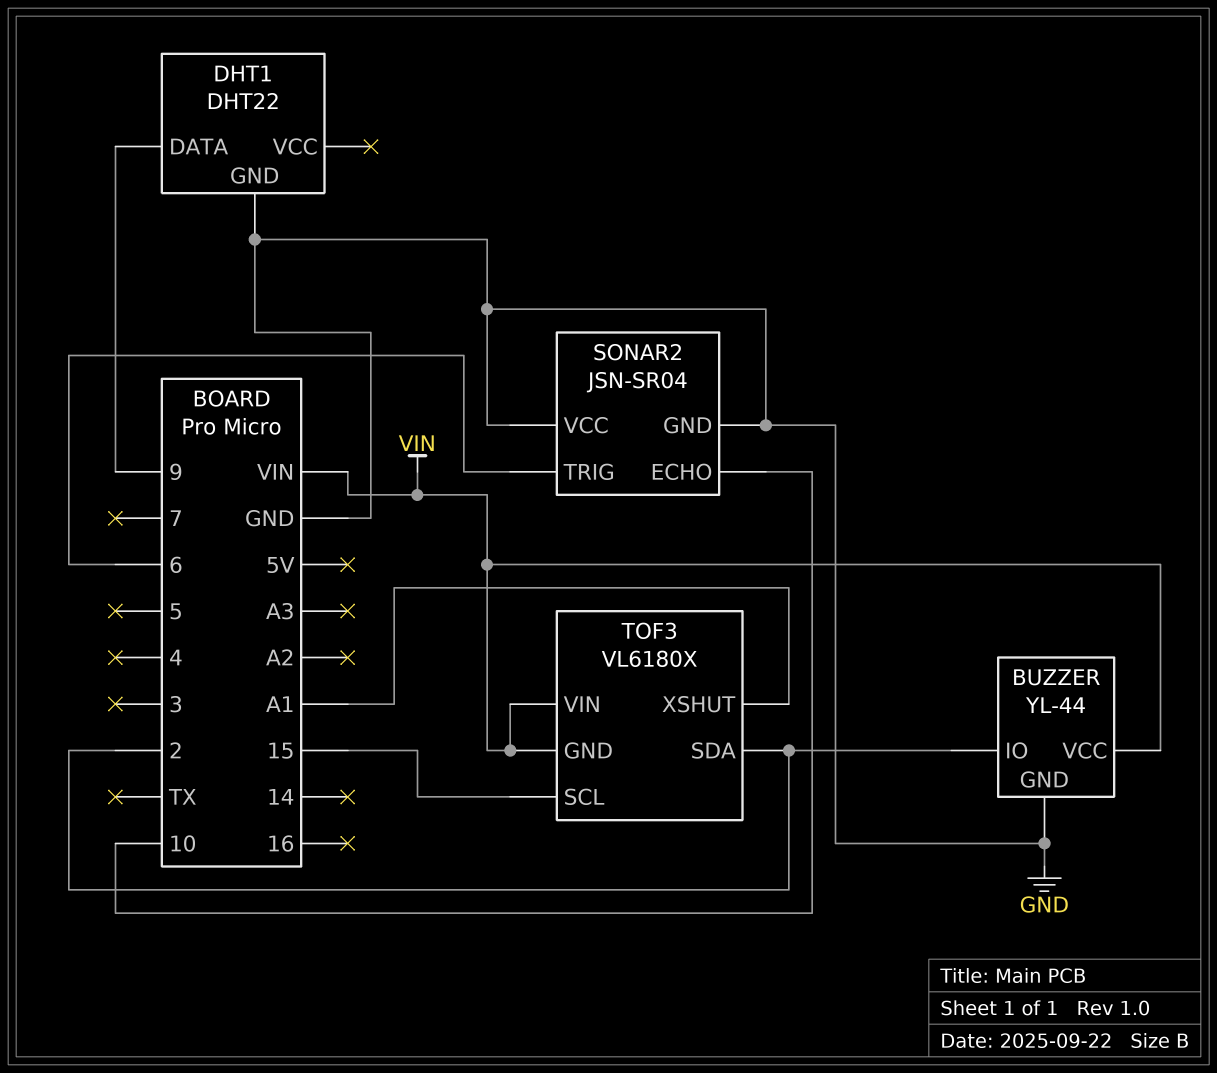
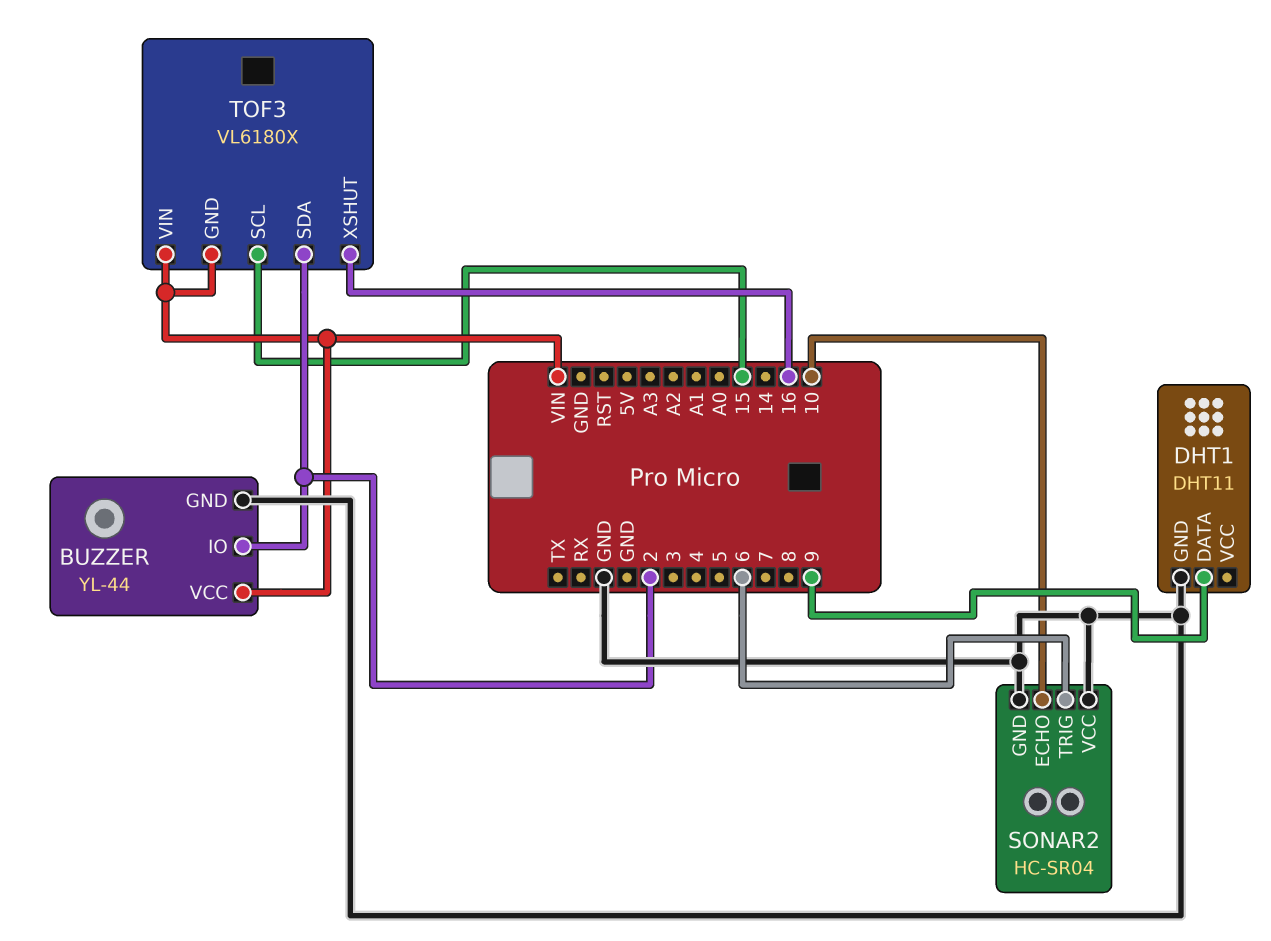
DHT1: DHT22 -> DHT11
SONAR2: JSN-SR04 -> HC-SR04
TOF3 pin XSHUT: A1 -> 16

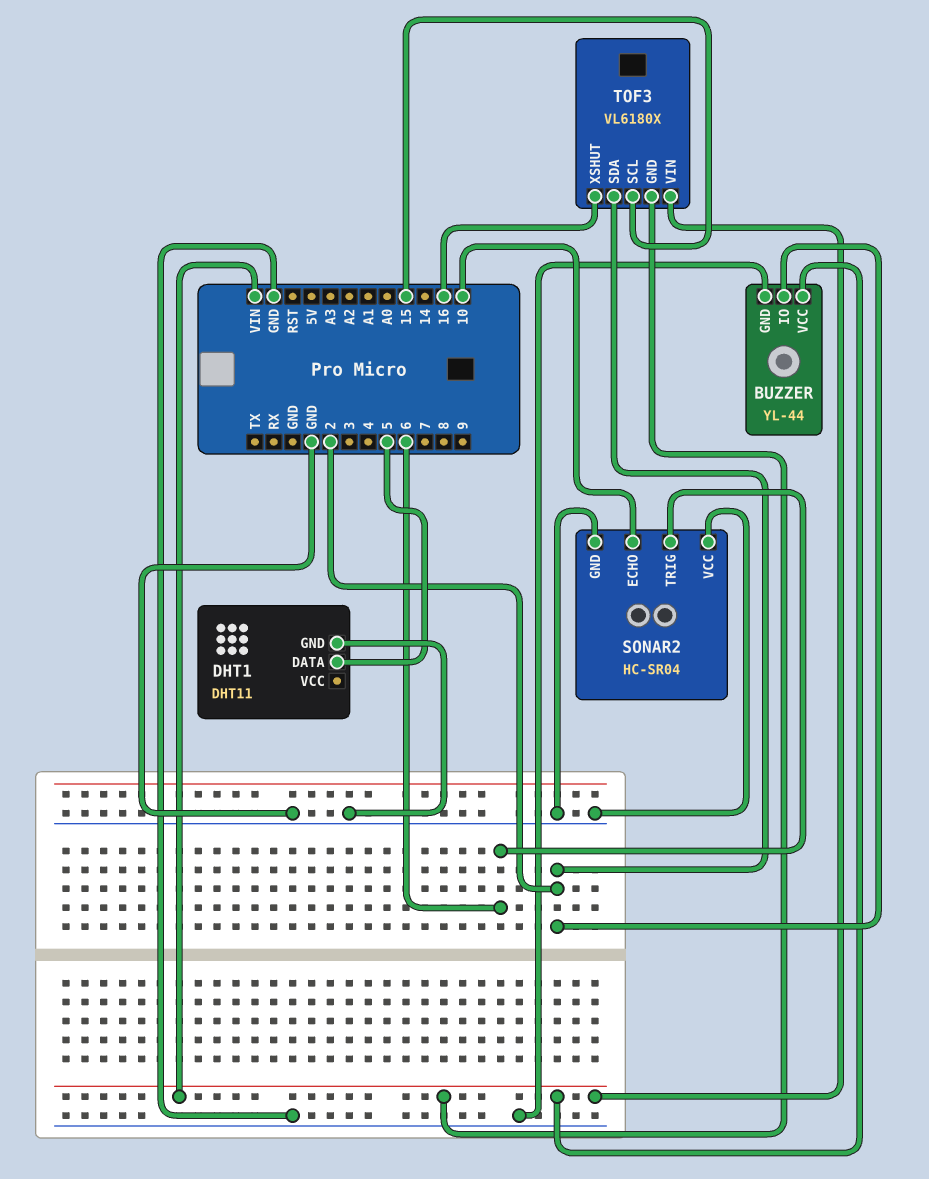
DHT1 pin DATA: 9 -> 5

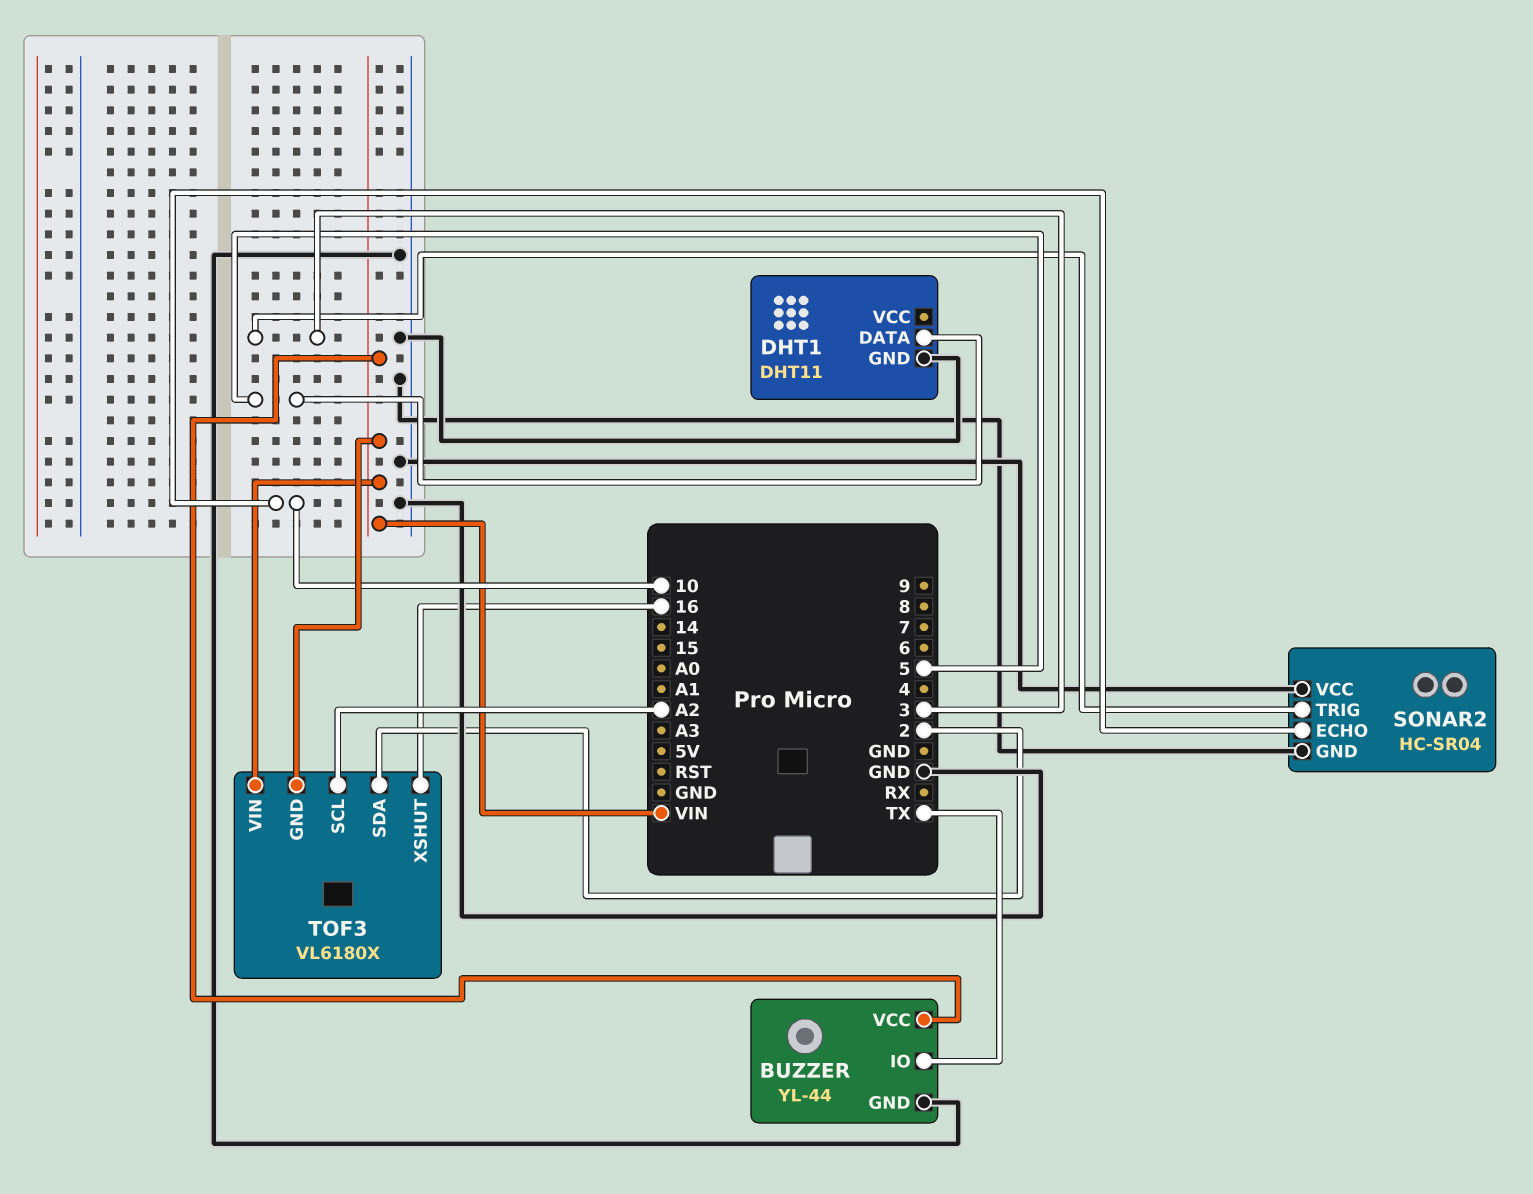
BUZZER pin IO: 2 -> TX
SONAR2 pin TRIG: 6 -> 3
TOF3 pin SCL: 15 -> A2

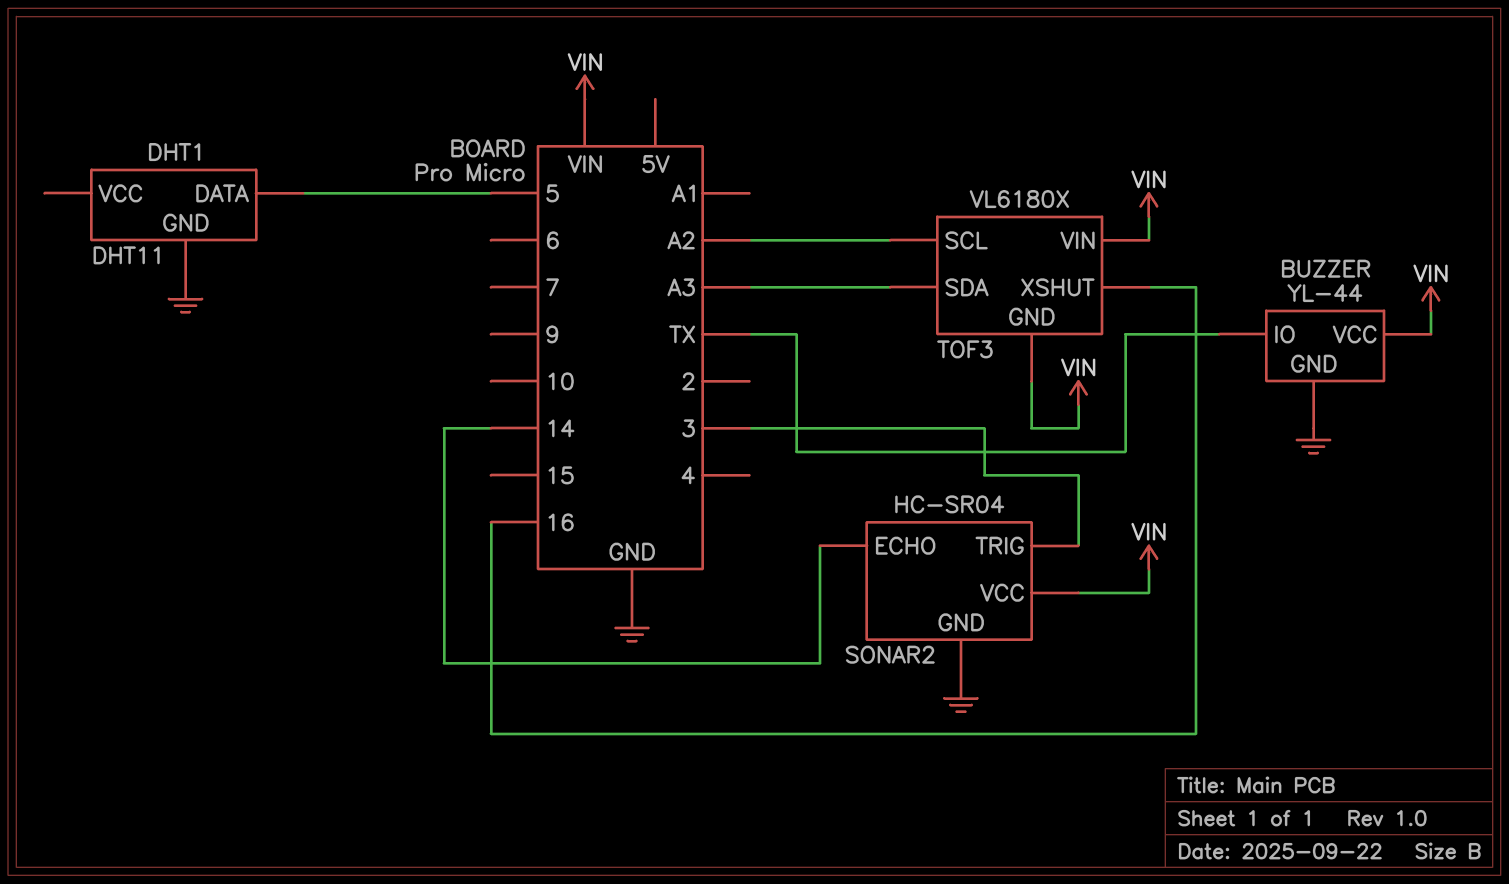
SONAR2 pin ECHO: 10 -> 14
SONAR2 pin VCC: GND -> VIN
TOF3 pin SDA: 2 -> A3

